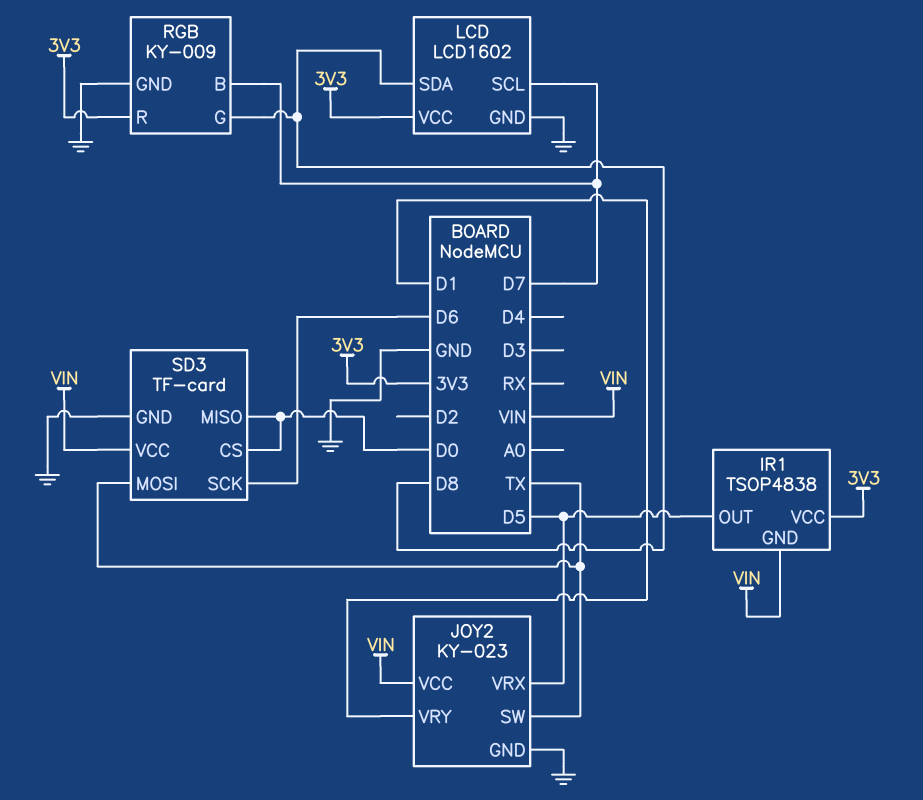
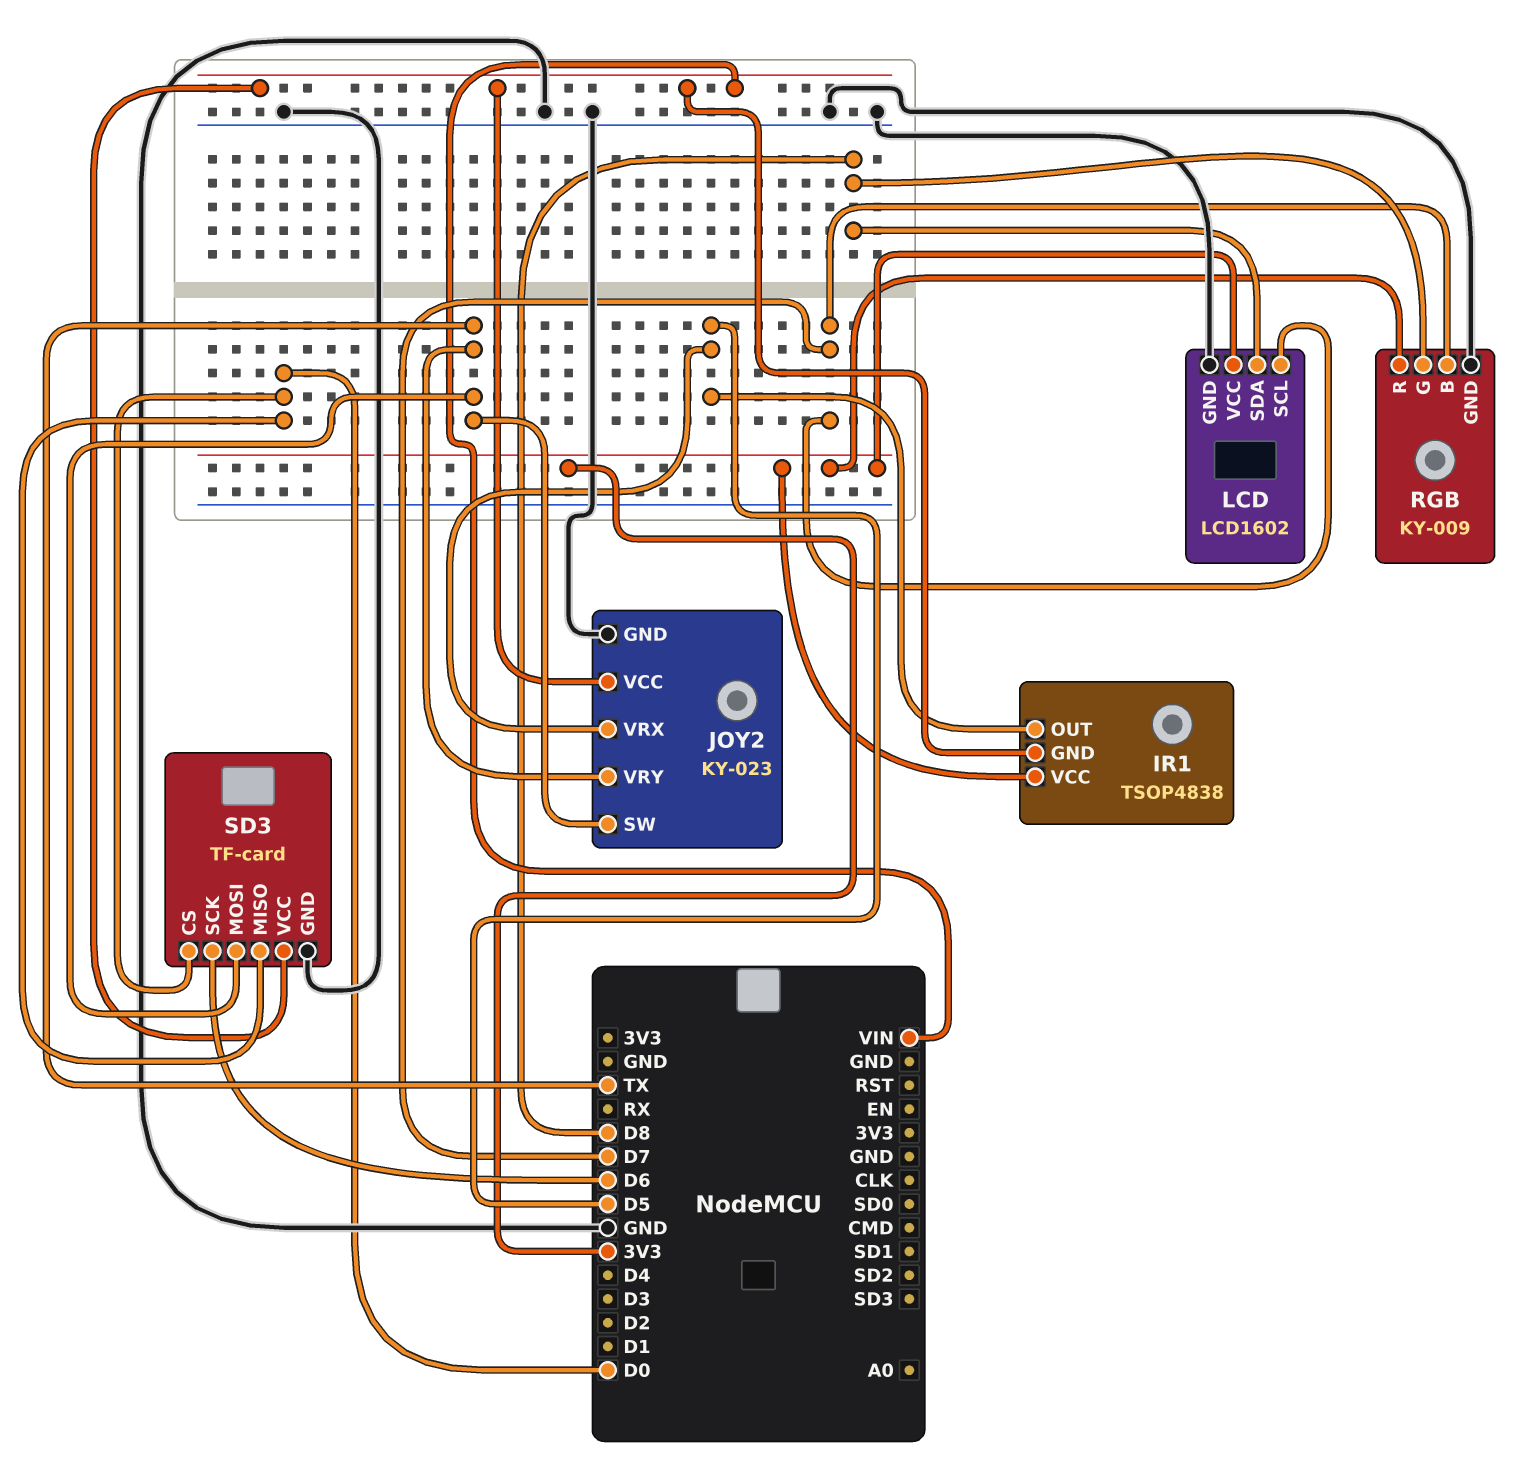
JOY2 pin VRY: D1 -> TX

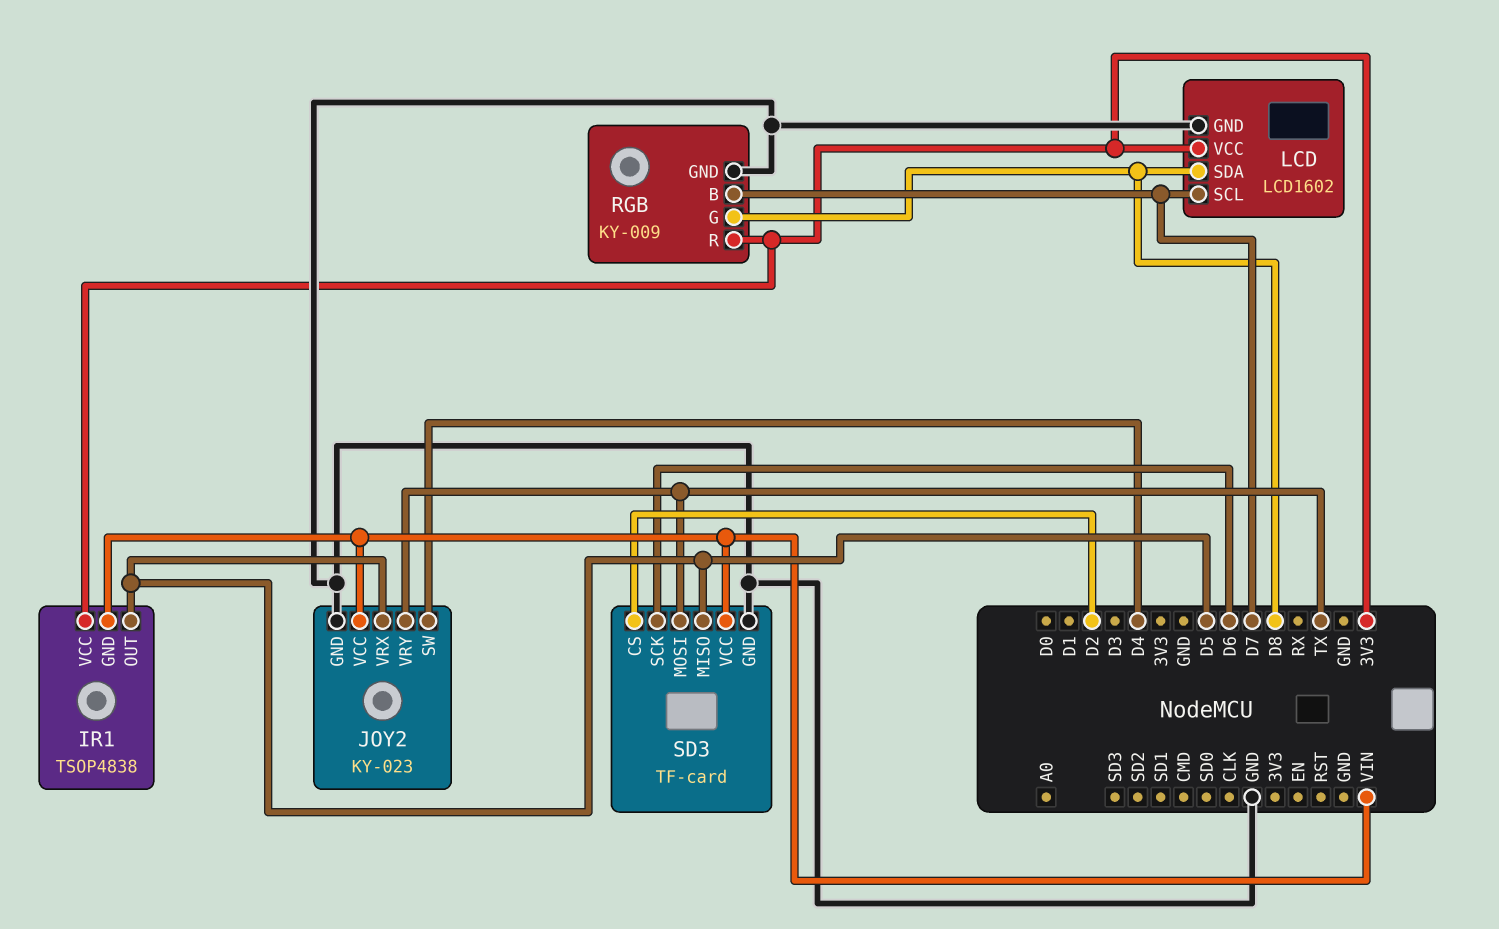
JOY2 pin SW: TX -> D4
SD3 pin CS: D0 -> D2
SD3 pin MISO: D0 -> D5

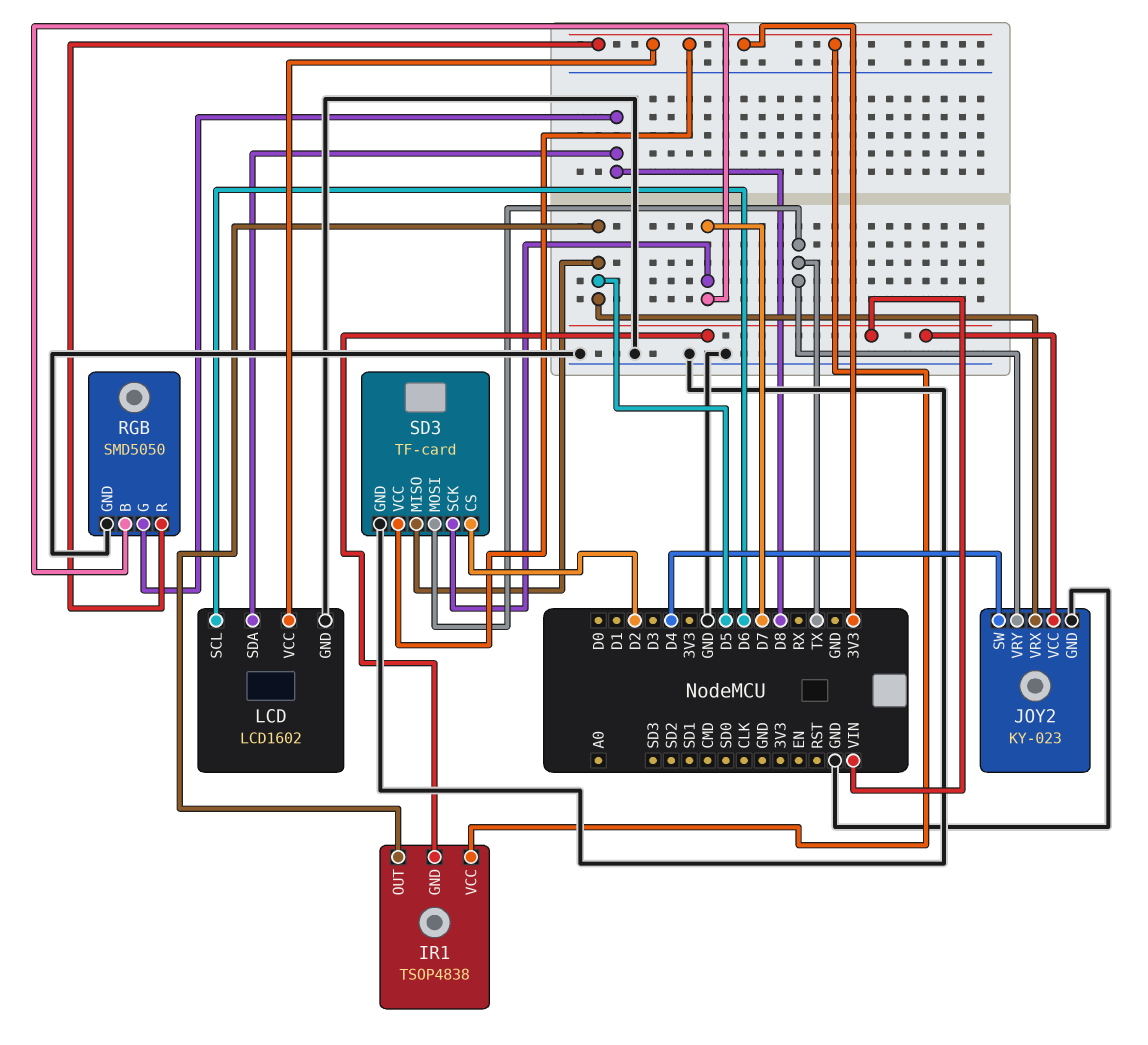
LCD pin SCL: D7 -> D6
RGB: KY-009 -> SMD5050
SD3 pin SCK: D6 -> D7
SD3 pin VCC: VIN -> 3V3

